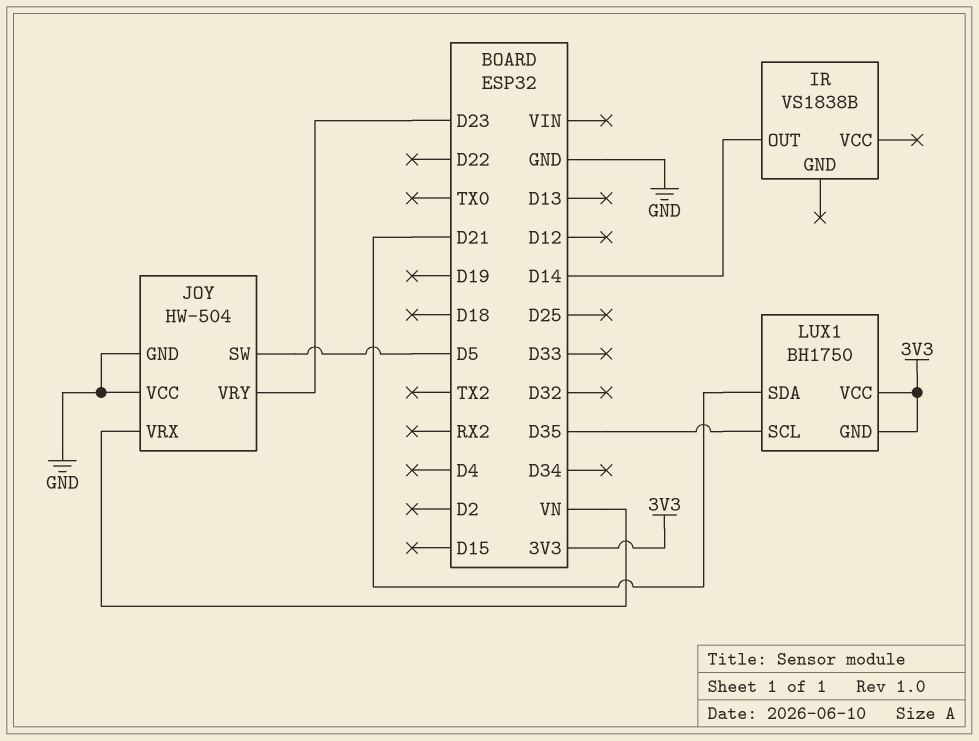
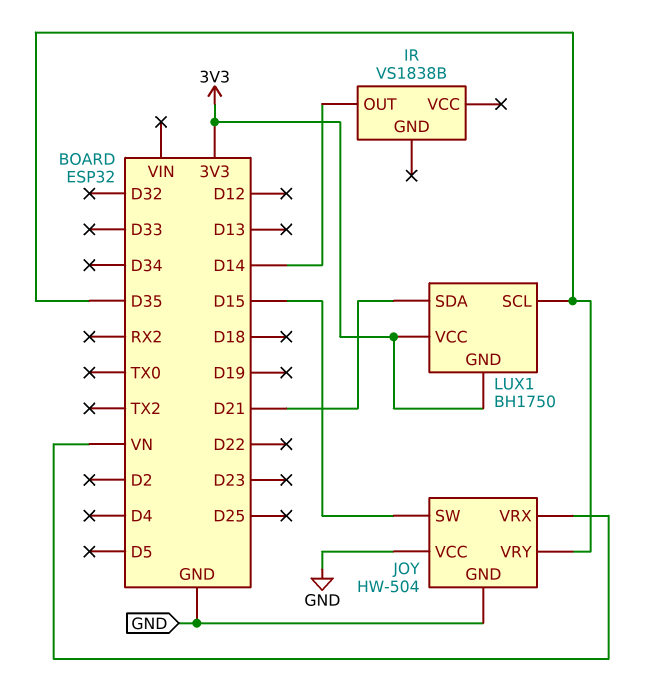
JOY pin SW: D5 -> D15
JOY pin VRY: D23 -> D35

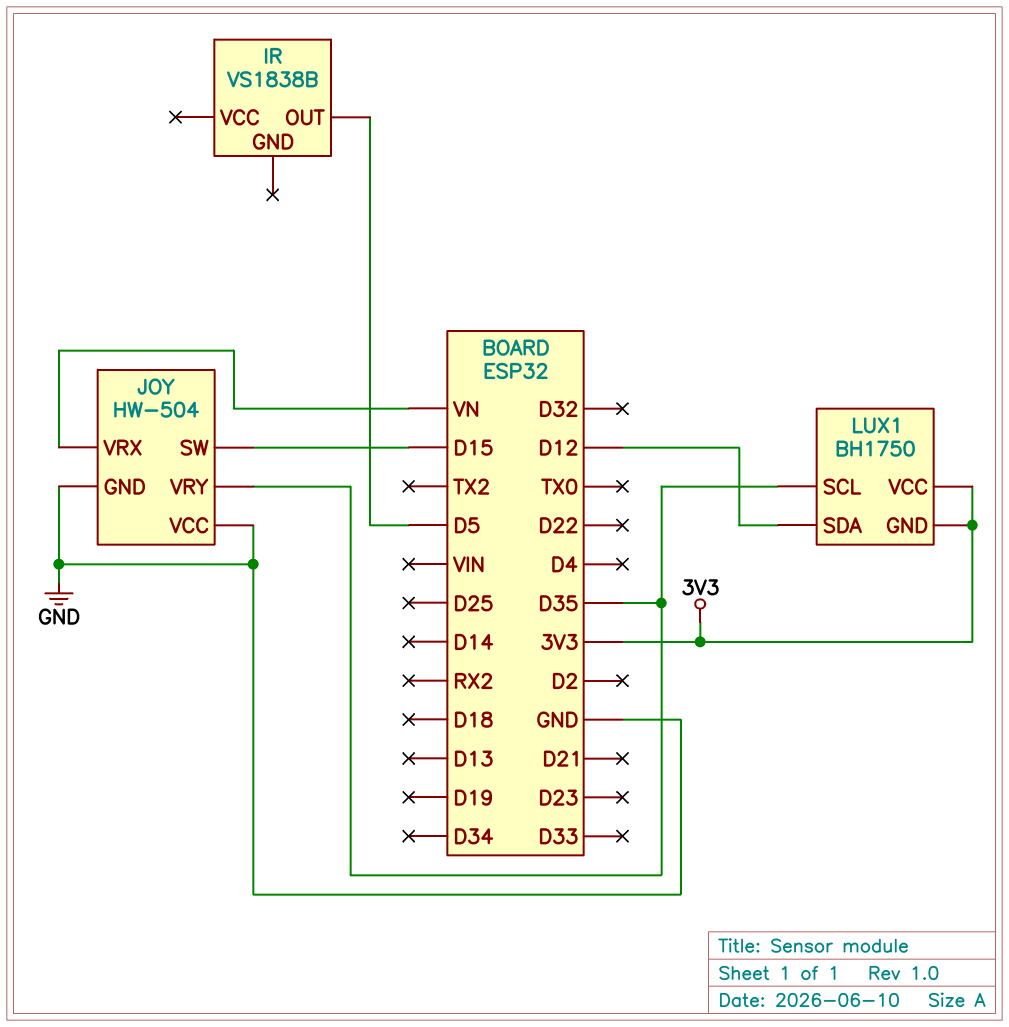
IR pin OUT: D14 -> D5
LUX1 pin SDA: D21 -> D12

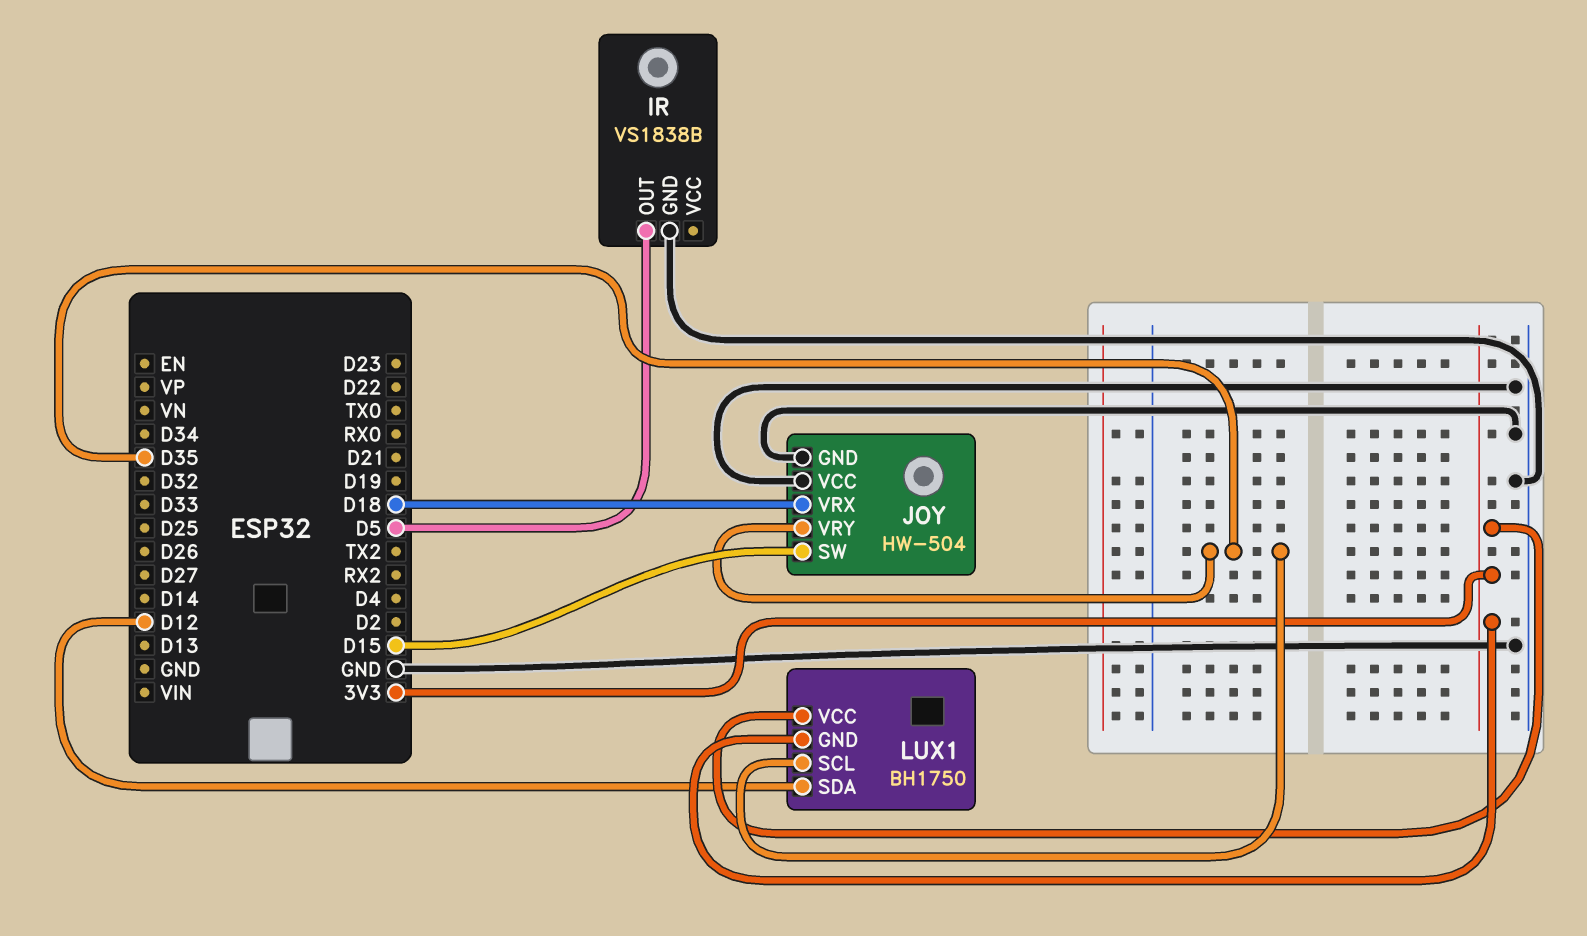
IR pin GND: none -> GND
JOY pin VRX: VN -> D18

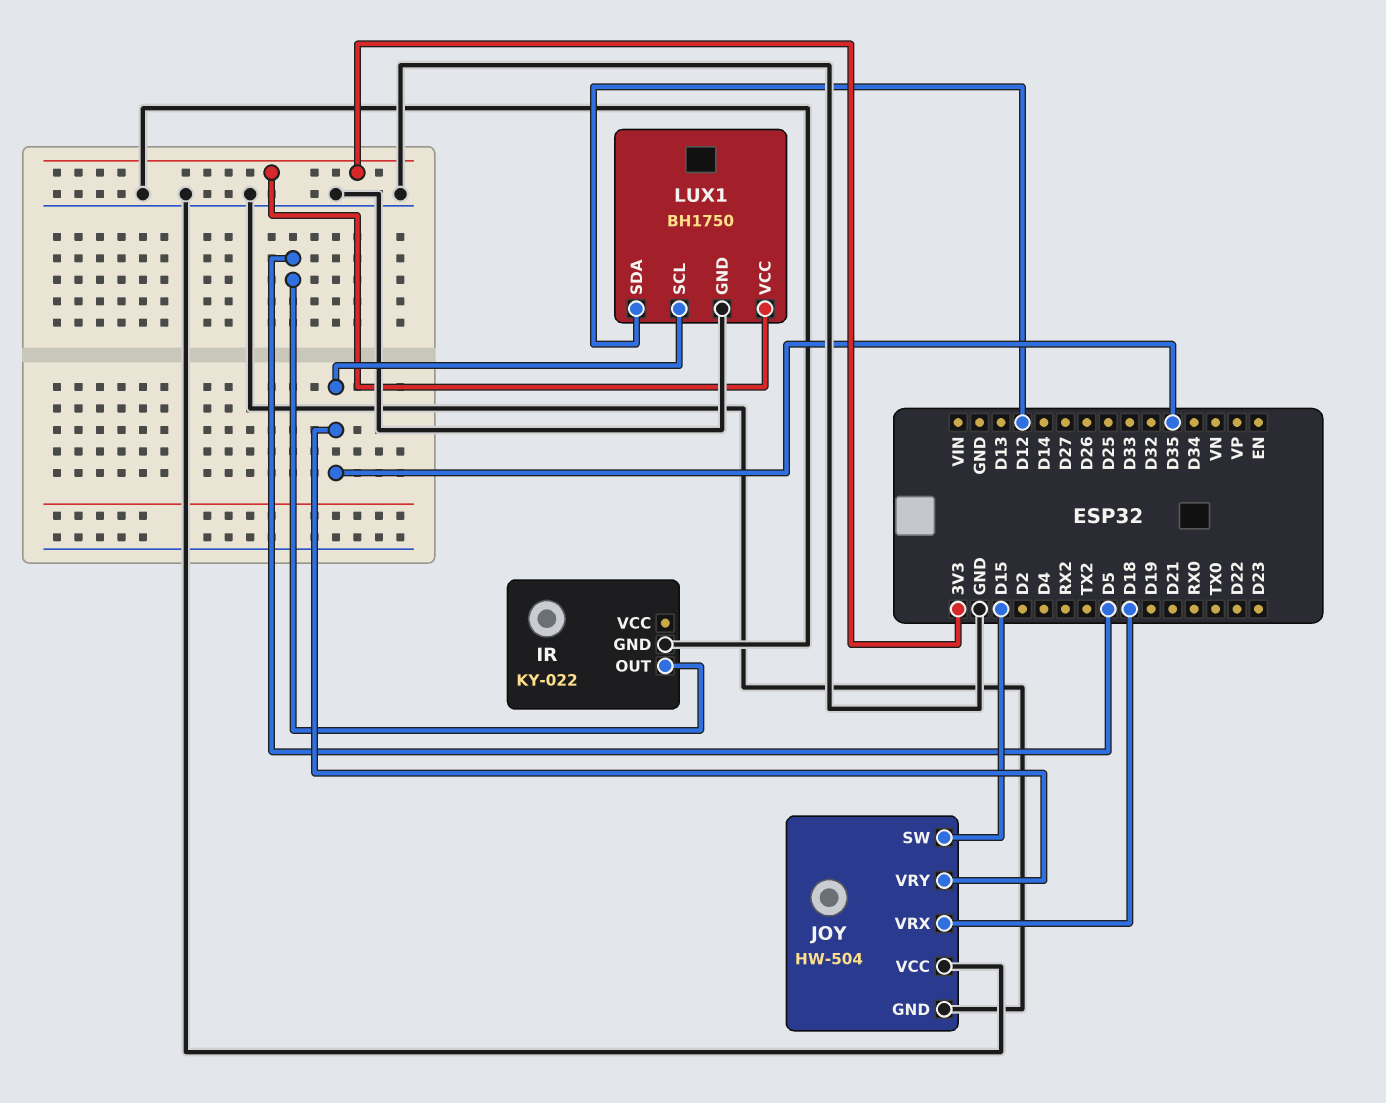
IR: VS1838B -> KY-022
LUX1 pin GND: 3V3 -> GND

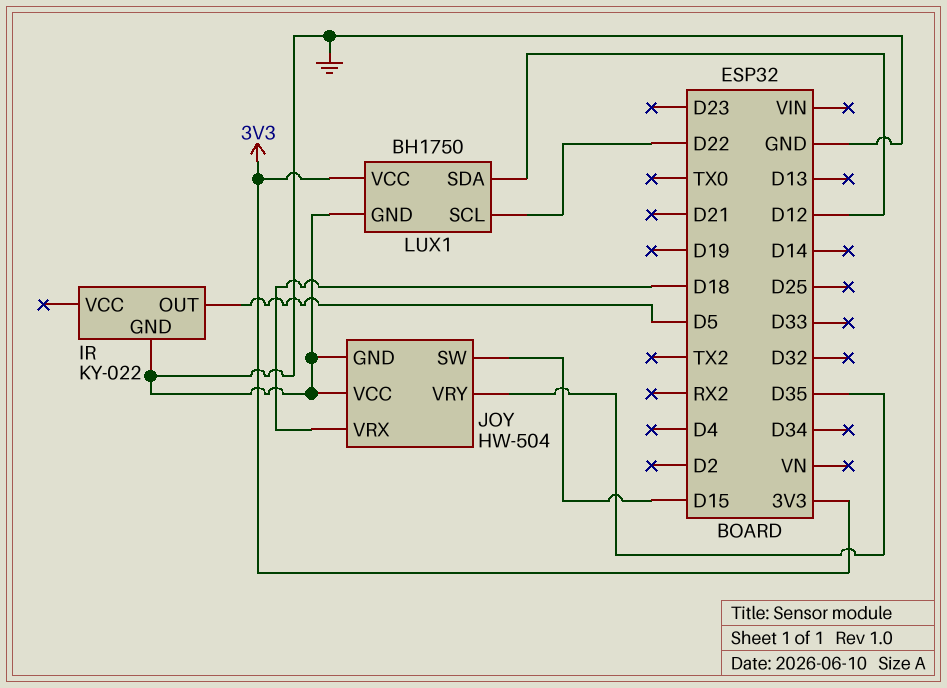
LUX1 pin SCL: D35 -> D22

